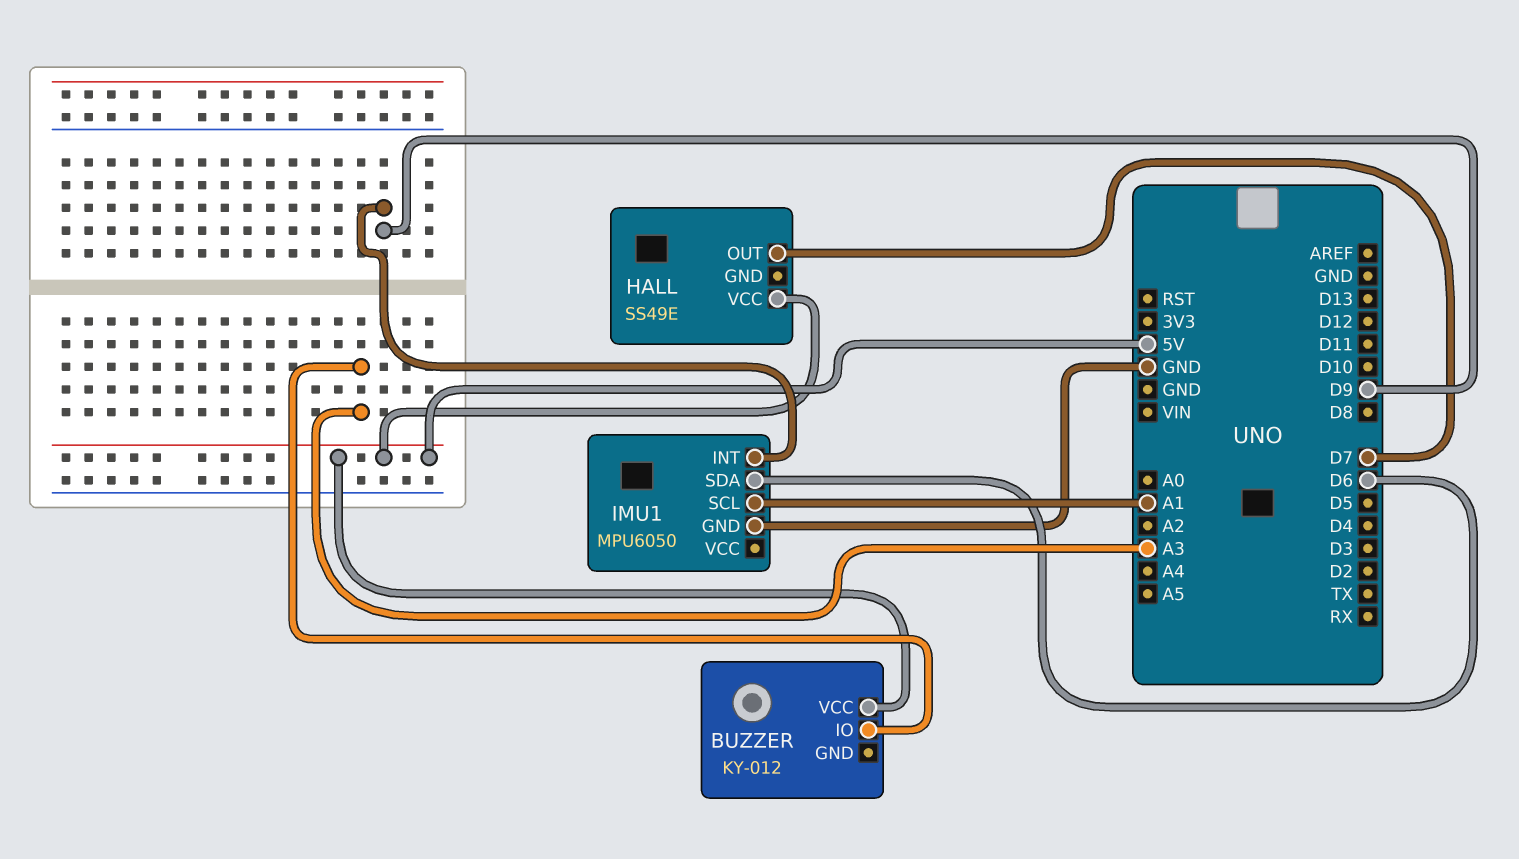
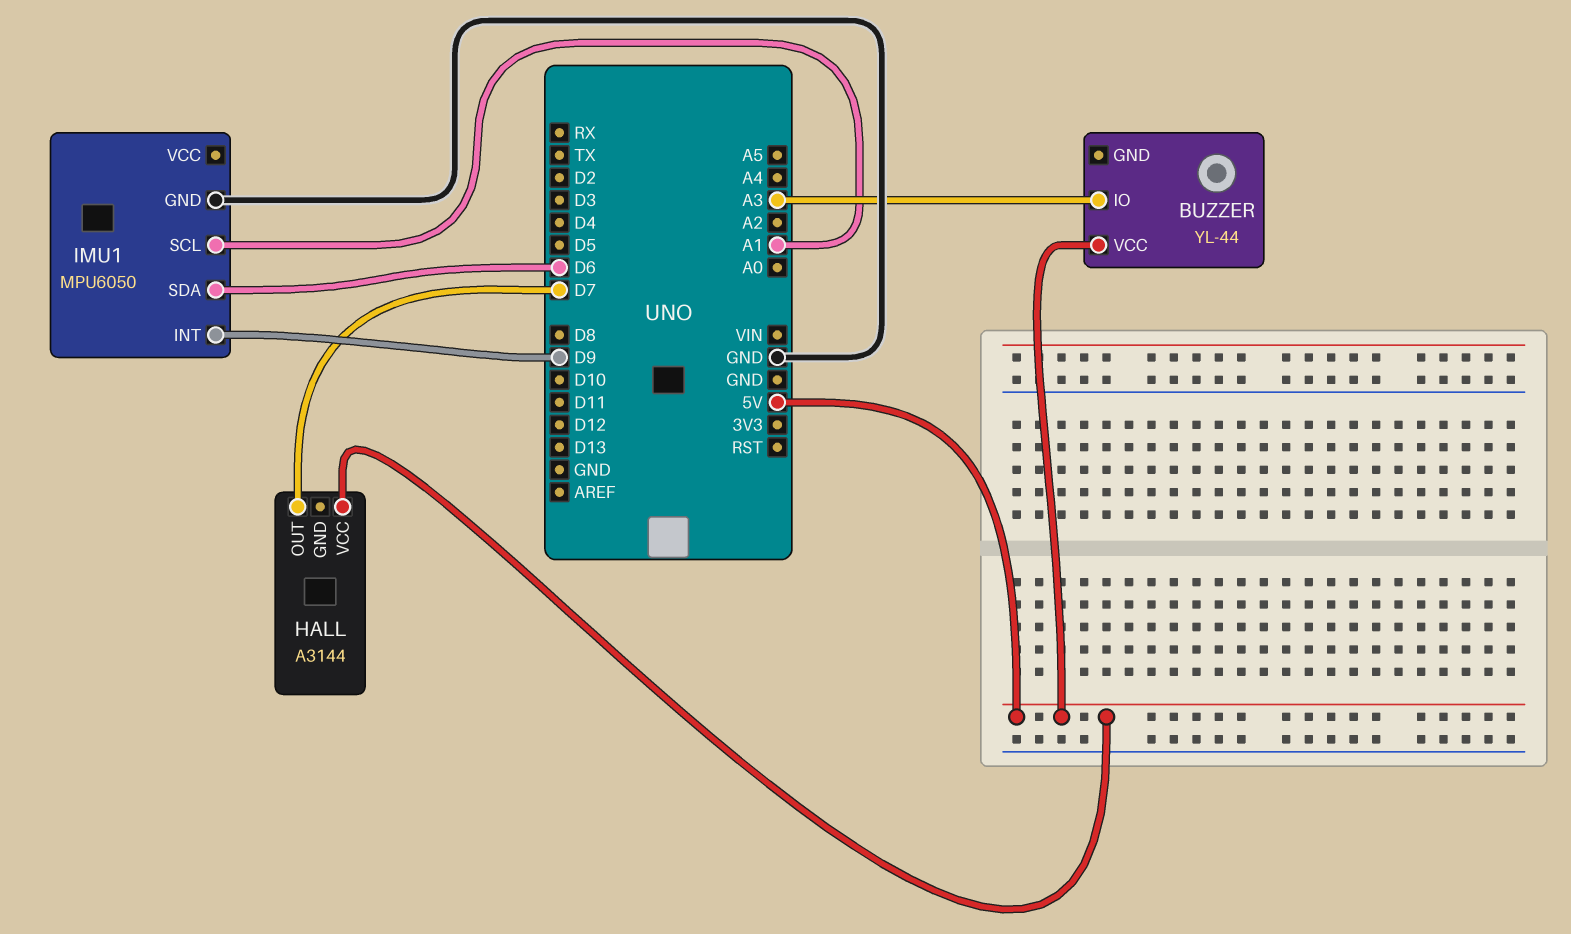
BUZZER: KY-012 -> YL-44
HALL: SS49E -> A3144

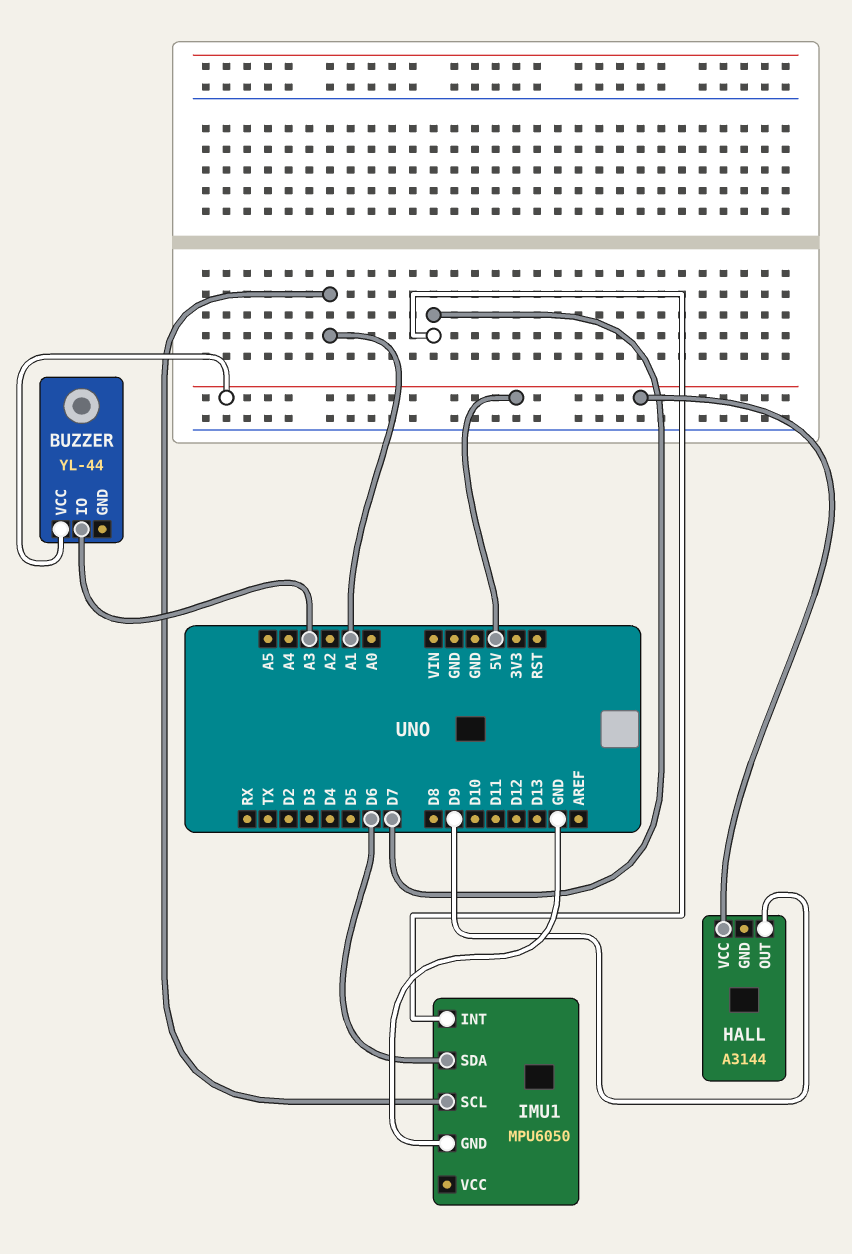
HALL pin OUT: D7 -> D9
IMU1 pin INT: D9 -> D7

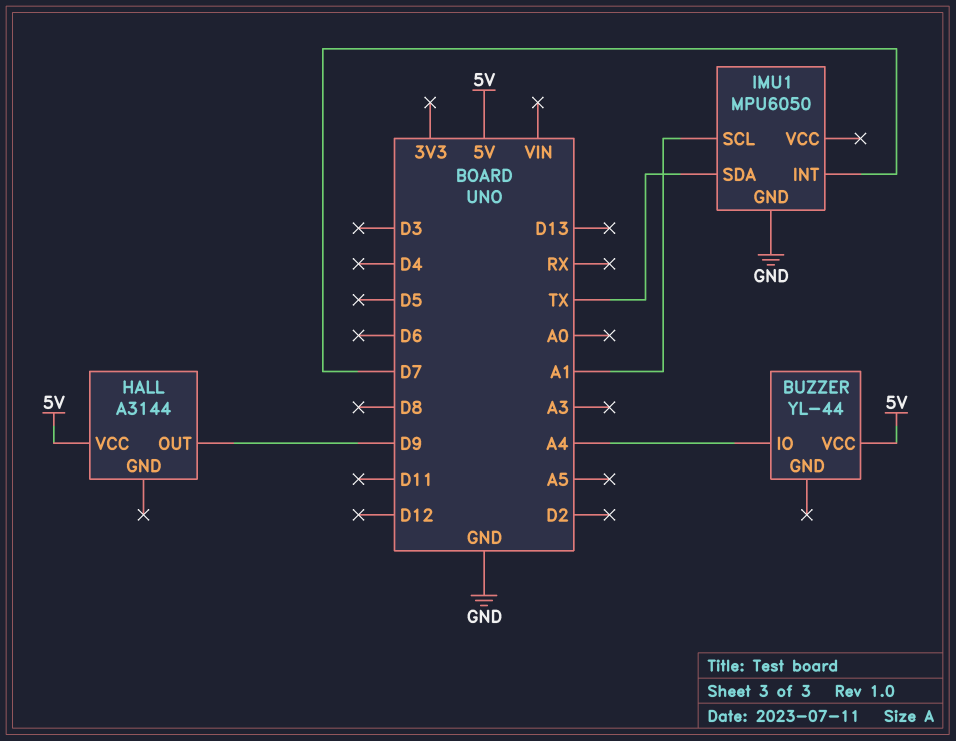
BUZZER pin IO: A3 -> A4
IMU1 pin SDA: D6 -> TX

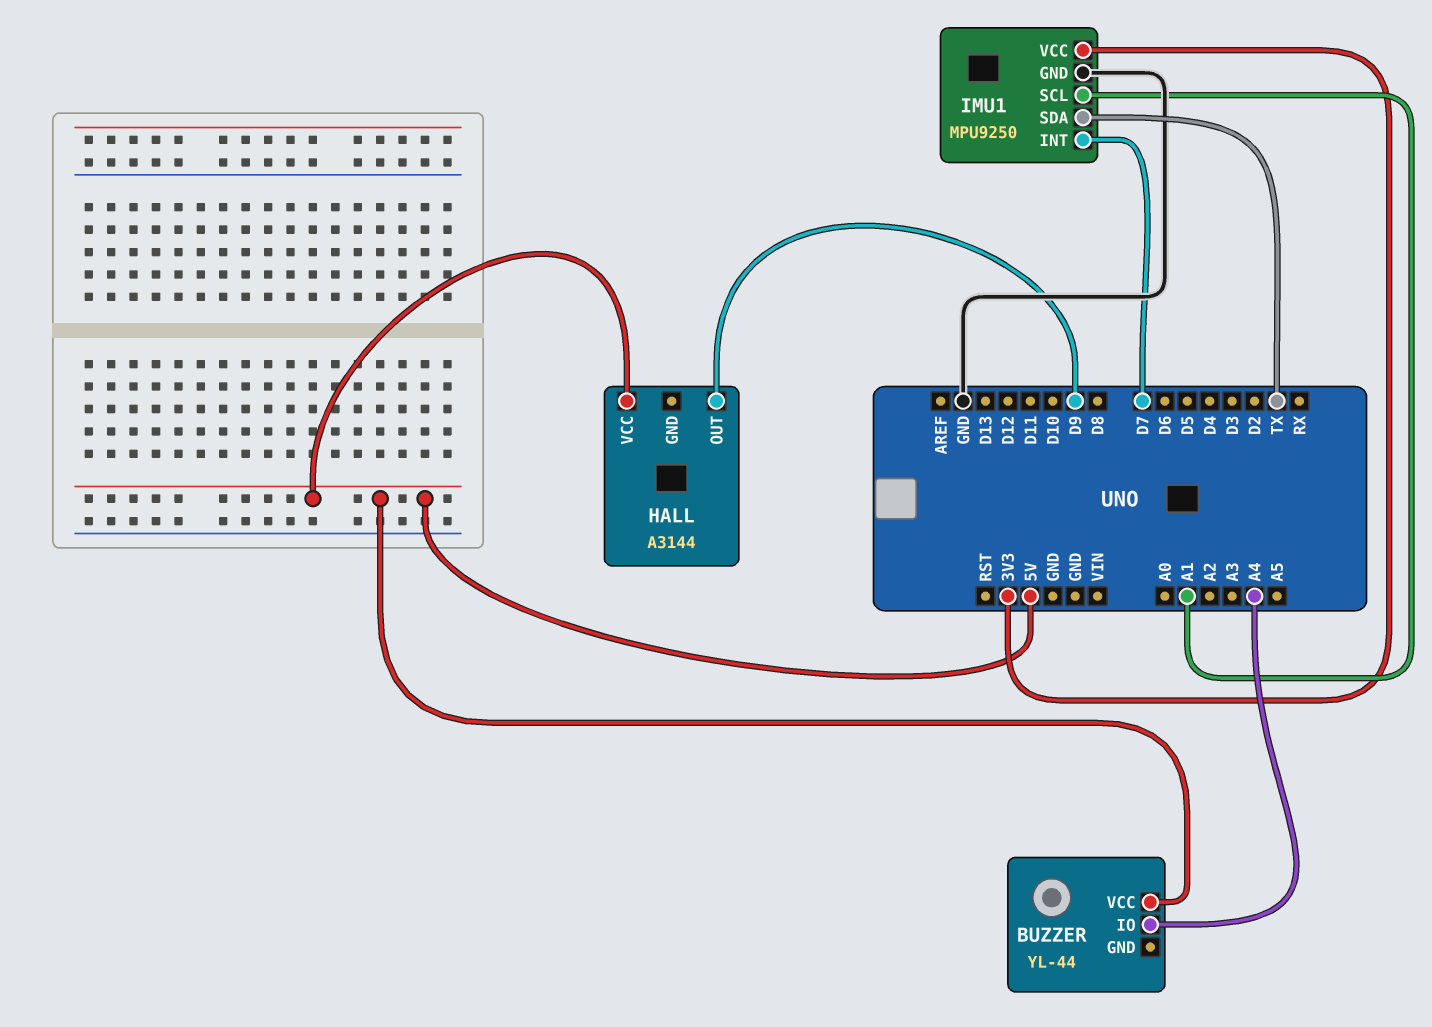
IMU1: MPU6050 -> MPU9250
IMU1 pin VCC: none -> 3V3

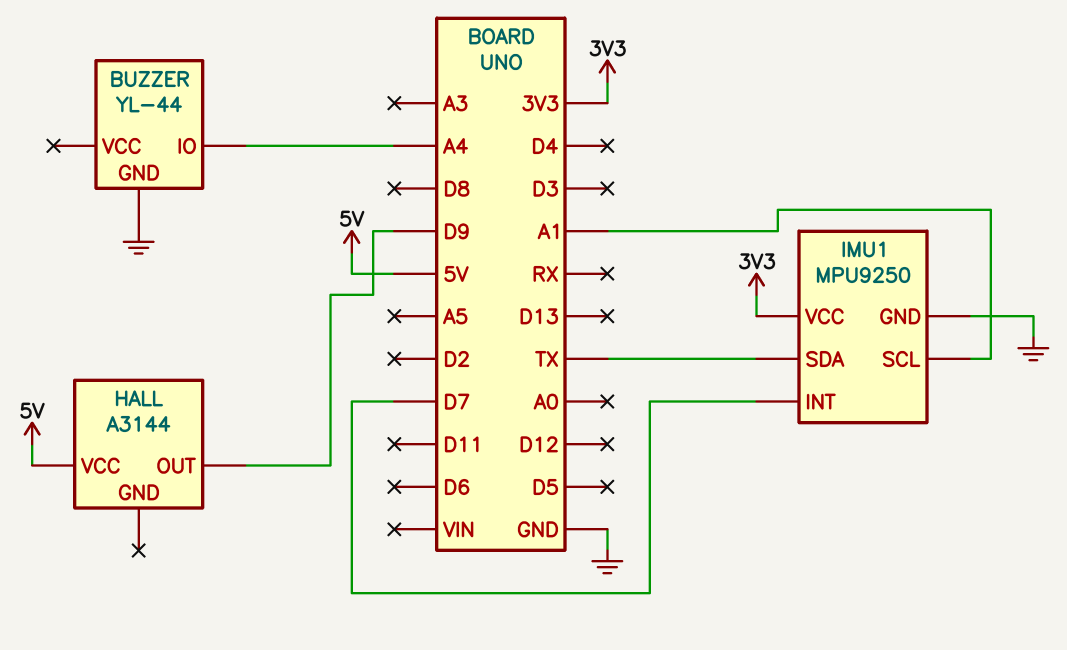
BUZZER pin GND: none -> GND
BUZZER pin VCC: 5V -> none

